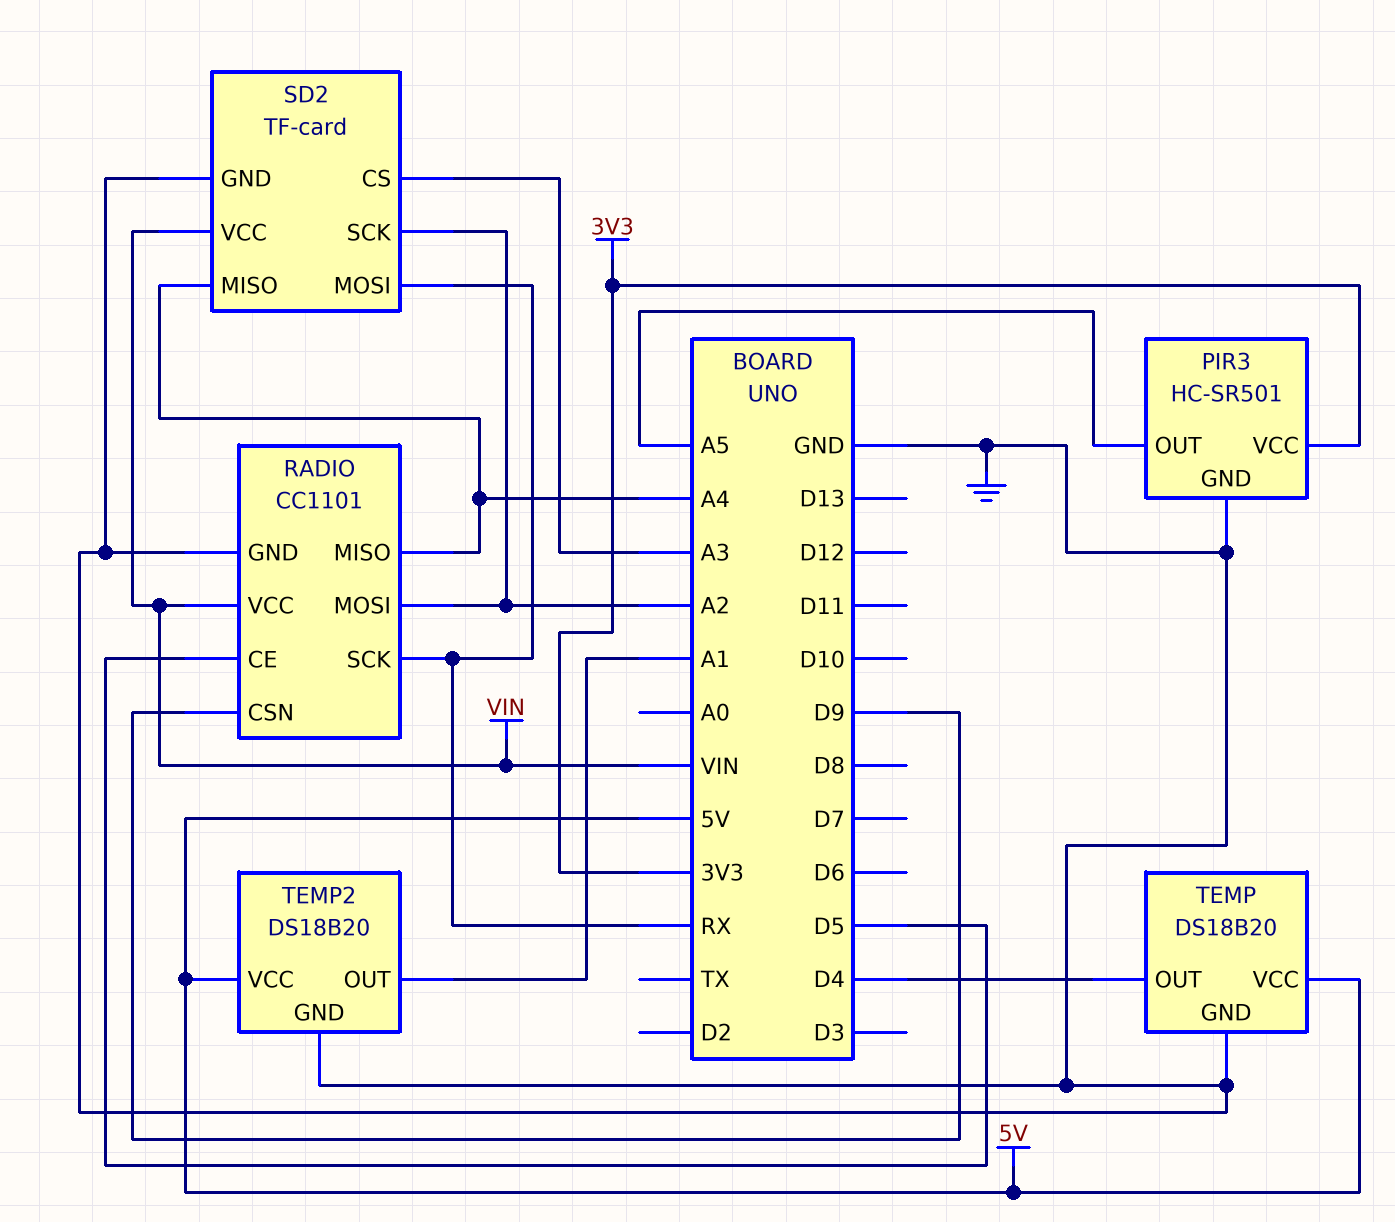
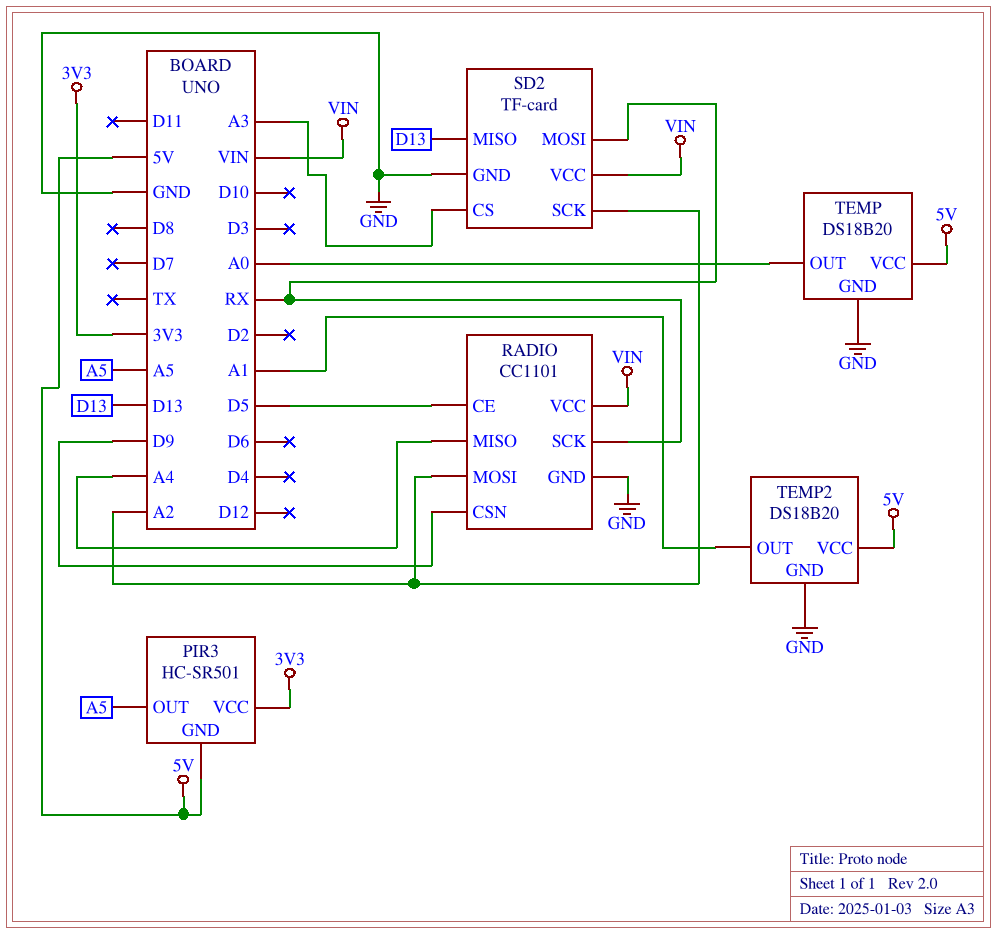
PIR3 pin GND: GND -> 5V
SD2 pin MISO: A4 -> D13
TEMP pin OUT: D4 -> A0

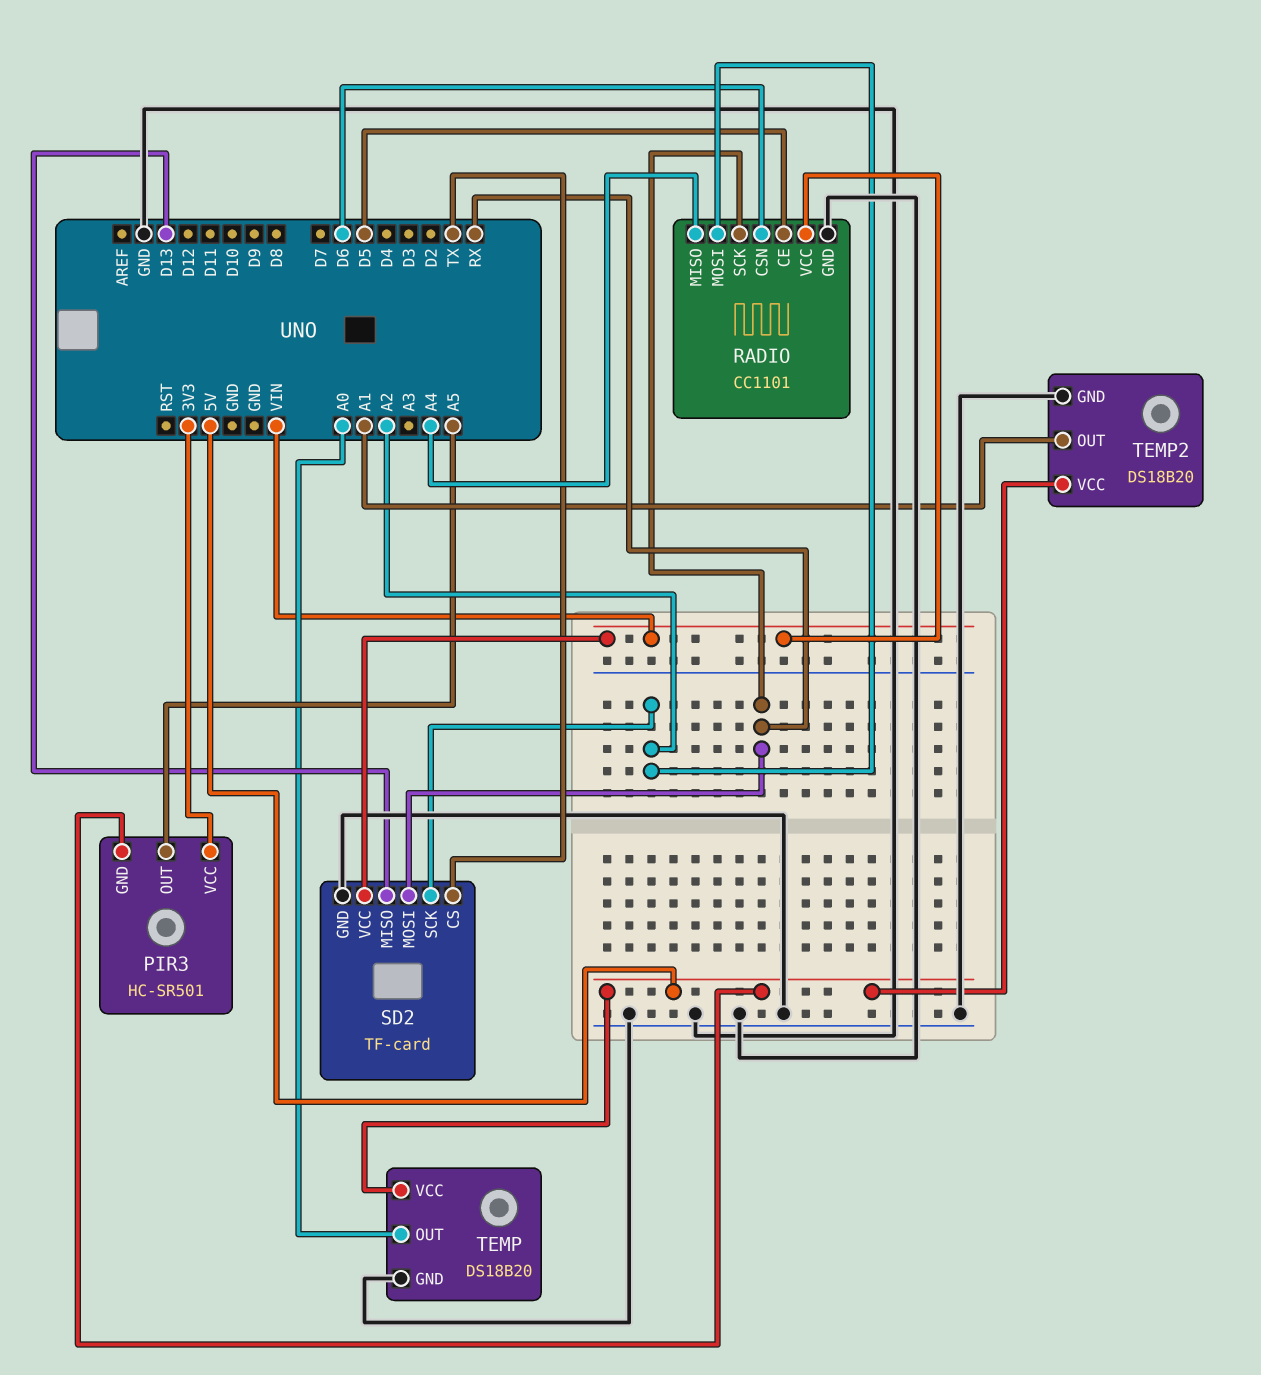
RADIO pin CSN: D9 -> D6
SD2 pin CS: A3 -> TX

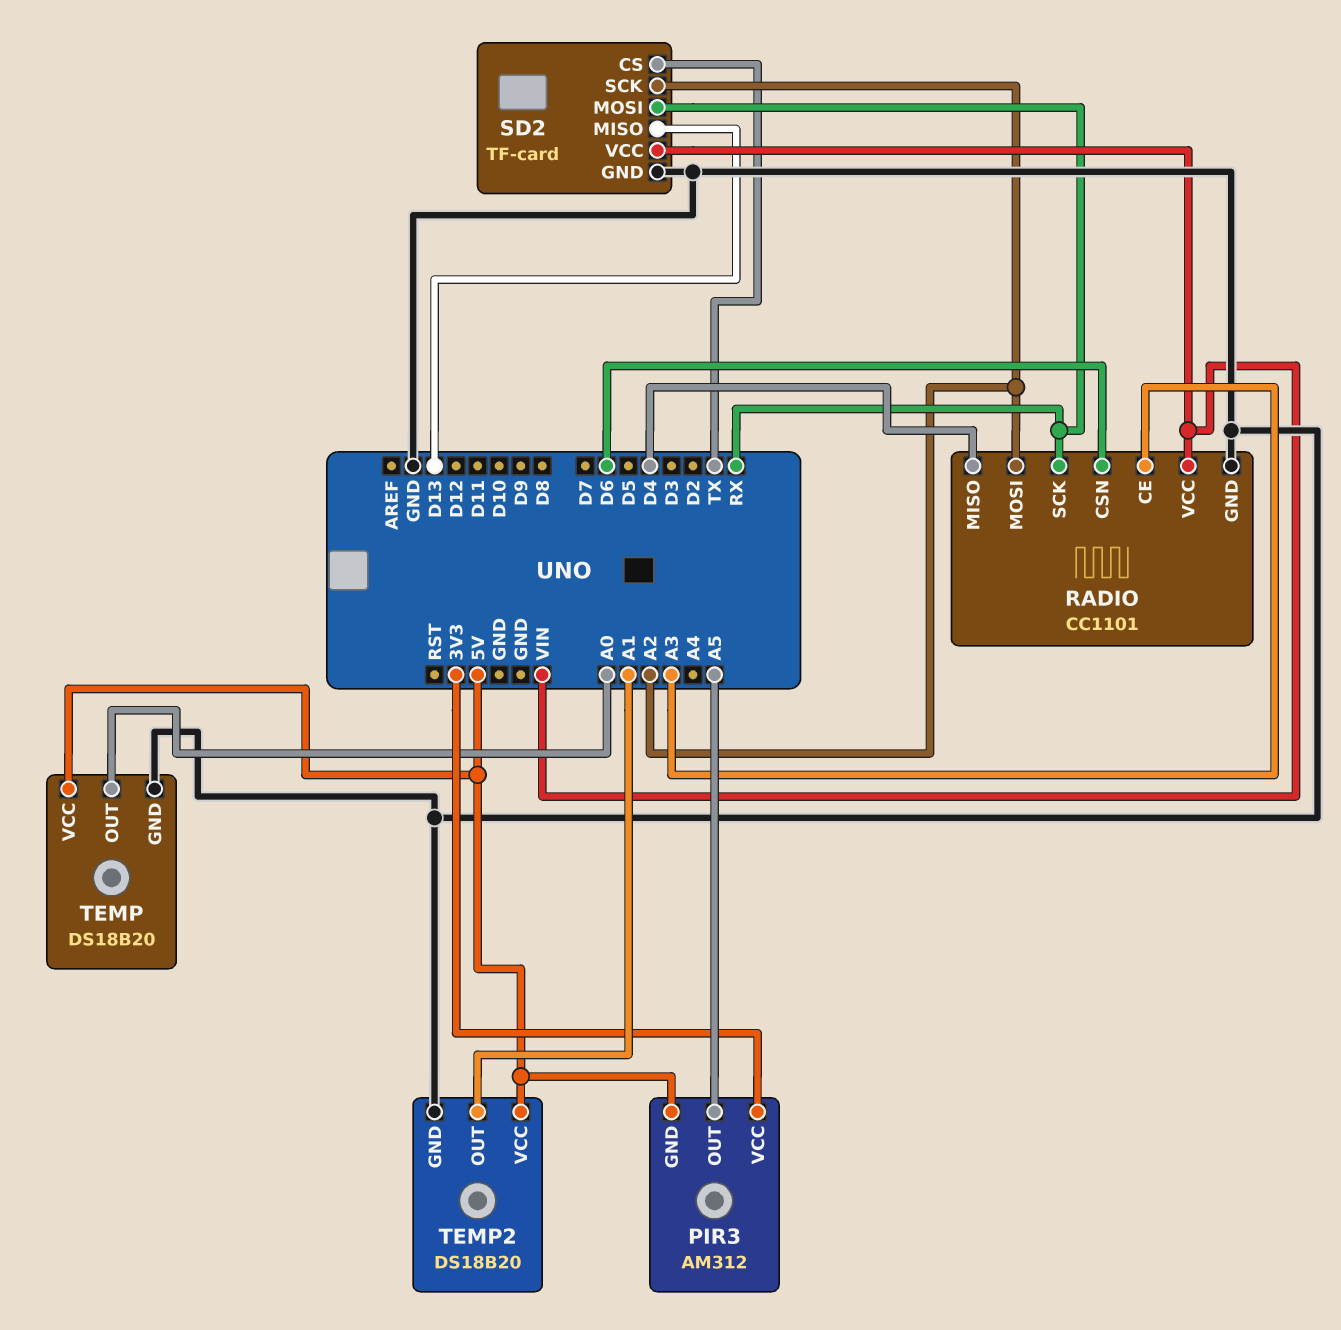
PIR3: HC-SR501 -> AM312
RADIO pin CE: D5 -> A3
RADIO pin MISO: A4 -> D4

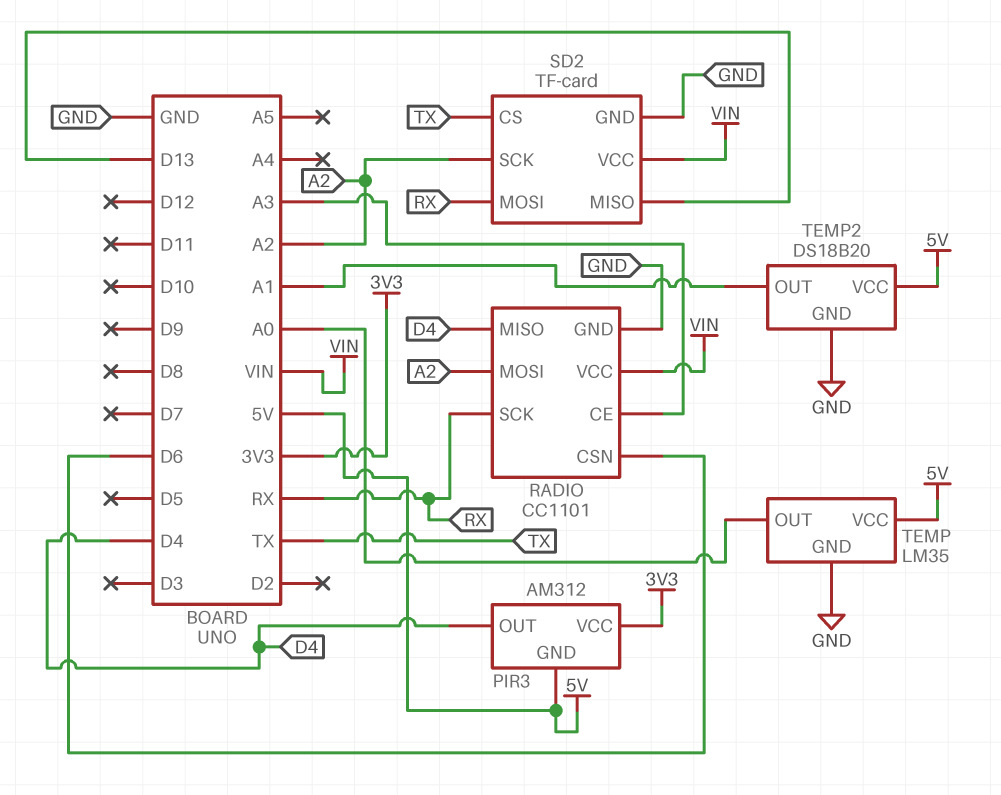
PIR3 pin OUT: A5 -> D4
TEMP: DS18B20 -> LM35

